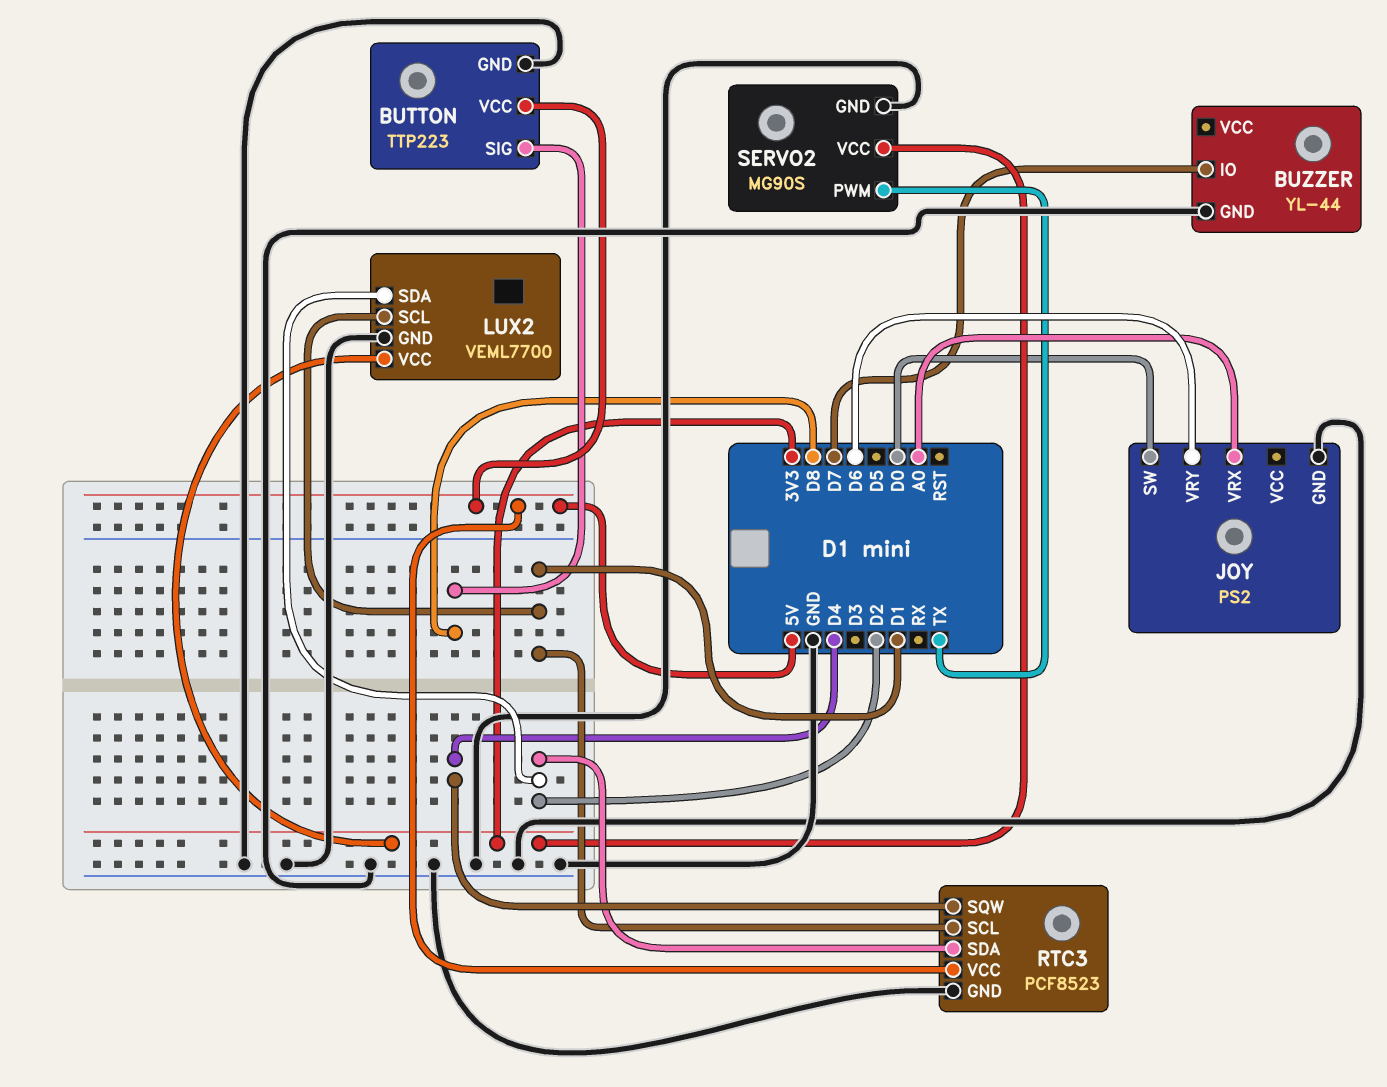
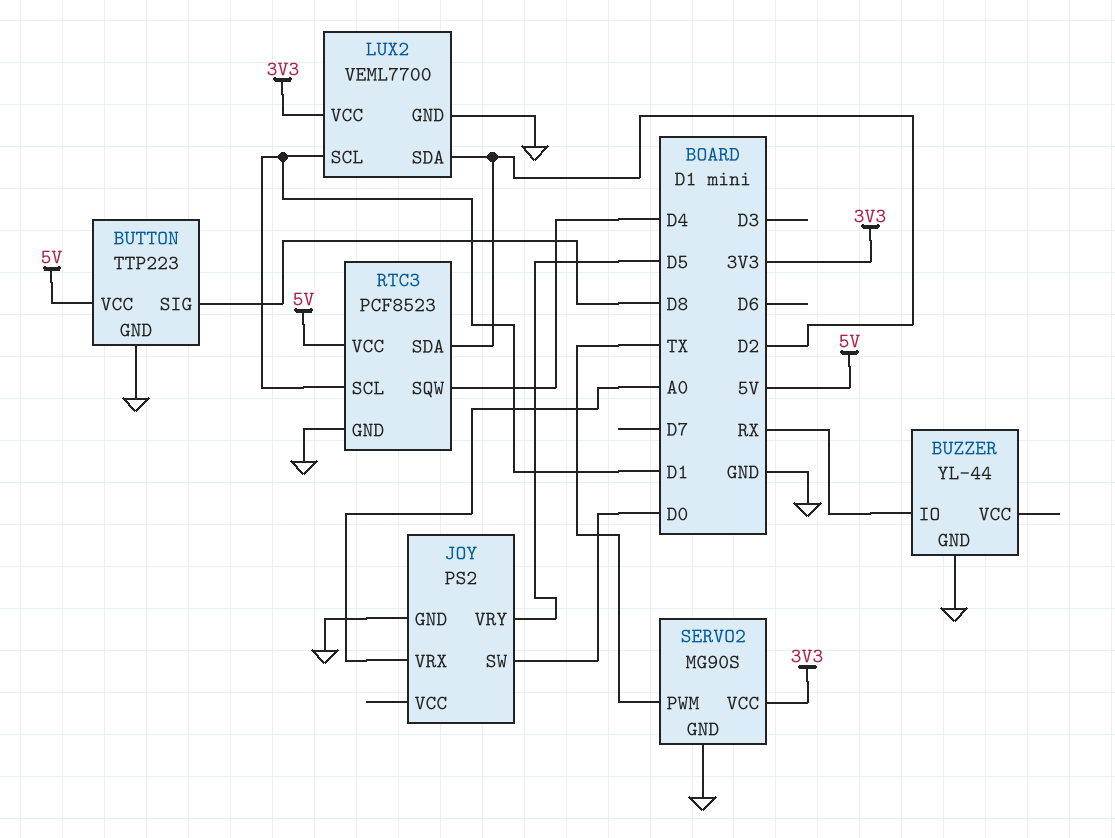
BUZZER pin IO: D7 -> RX
JOY pin VRY: D6 -> D5

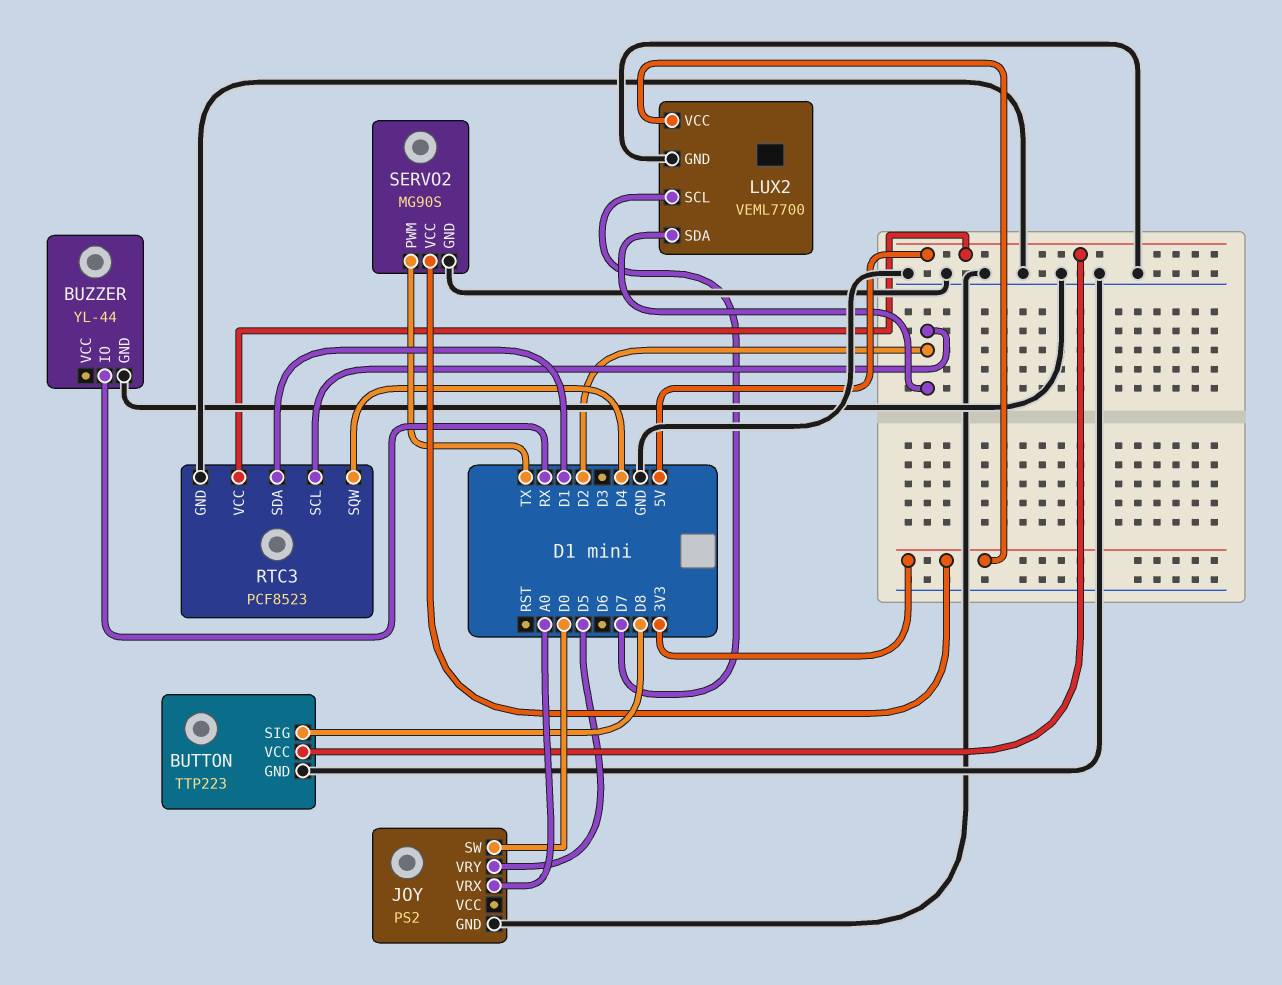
LUX2 pin SCL: D1 -> D7
RTC3 pin SCL: D1 -> D2
RTC3 pin SDA: D2 -> D1

